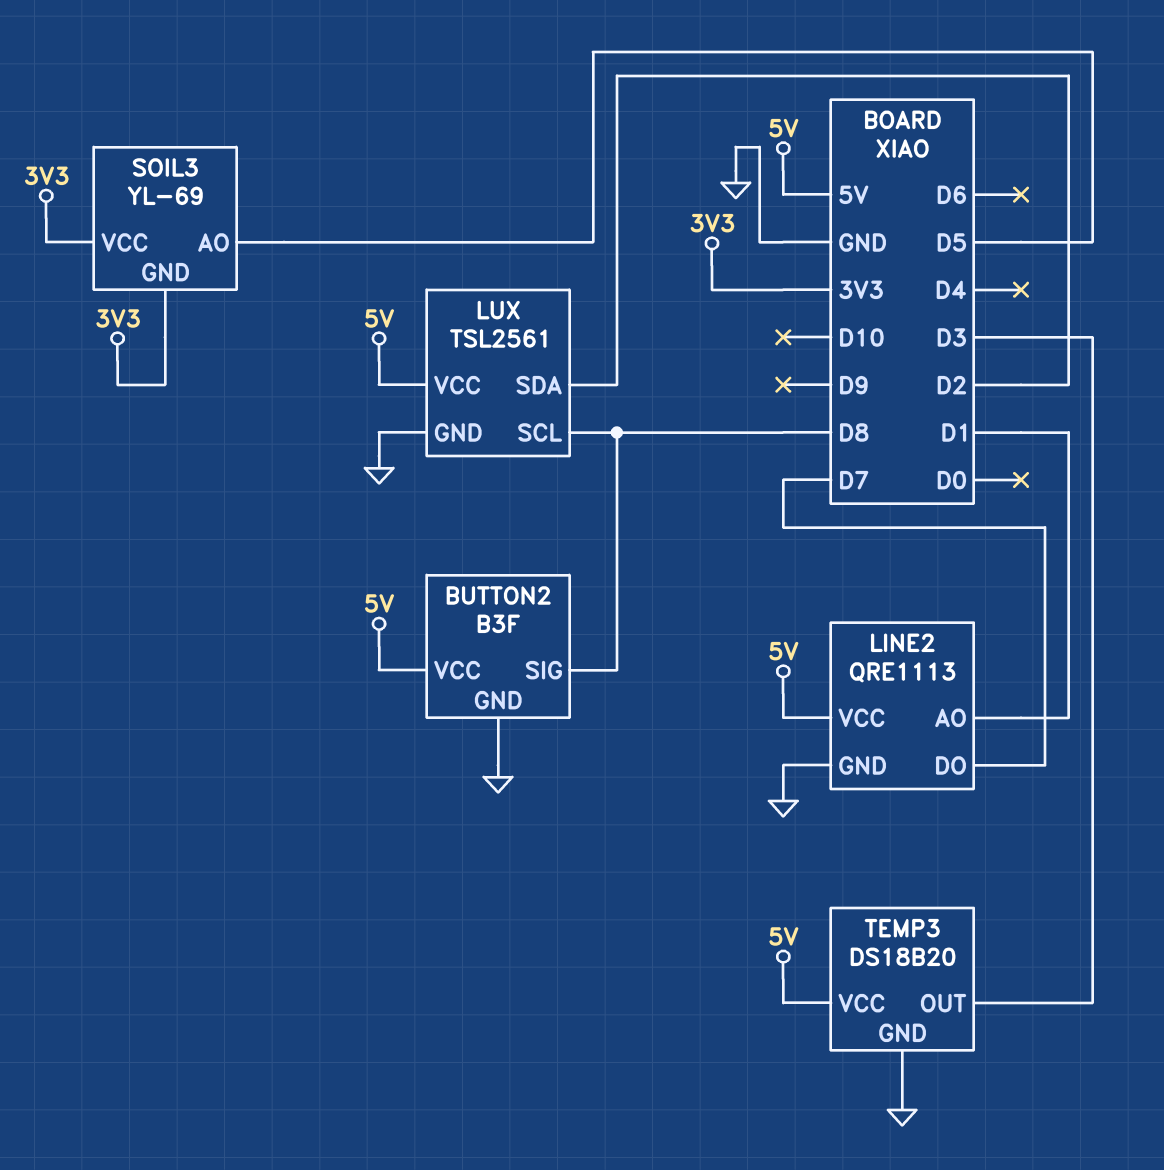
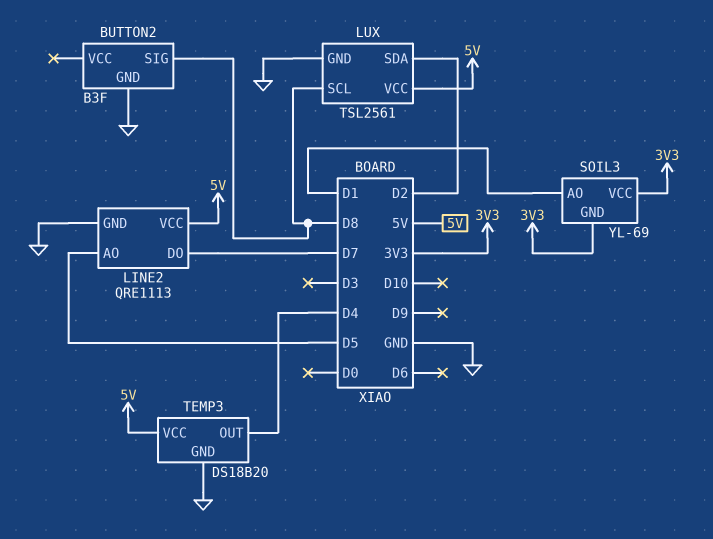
BUTTON2 pin VCC: 5V -> none
LINE2 pin AO: D1 -> D5
SOIL3 pin AO: D5 -> D1
TEMP3 pin OUT: D3 -> D4

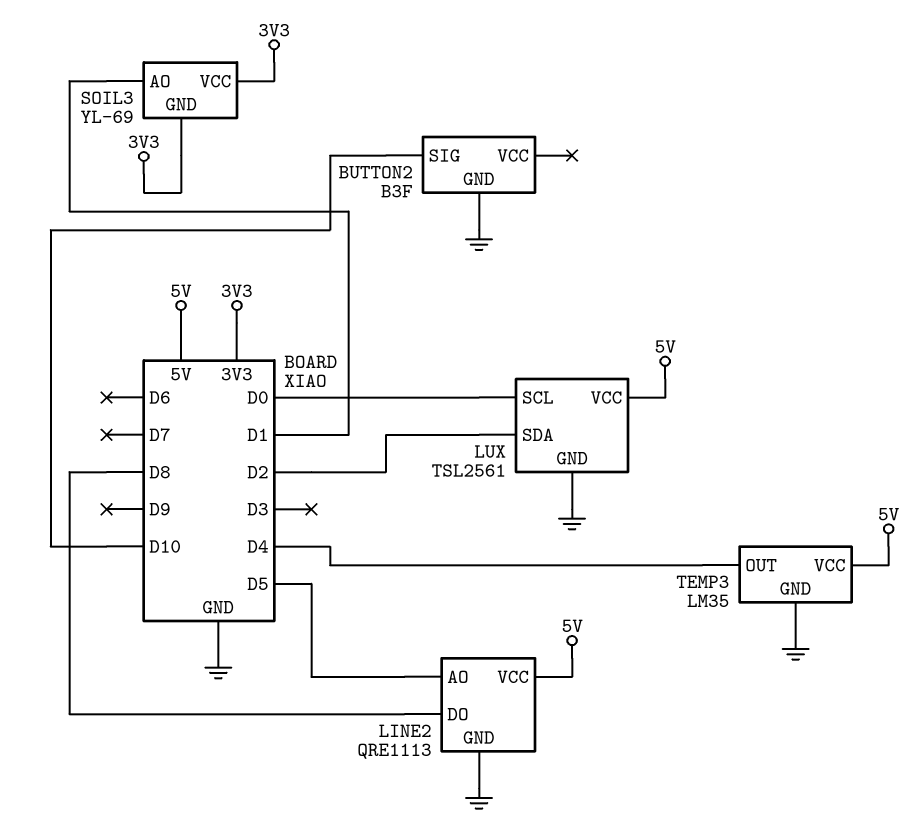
BUTTON2 pin SIG: D8 -> D10
LINE2 pin DO: D7 -> D8
LUX pin SCL: D8 -> D0
TEMP3: DS18B20 -> LM35

